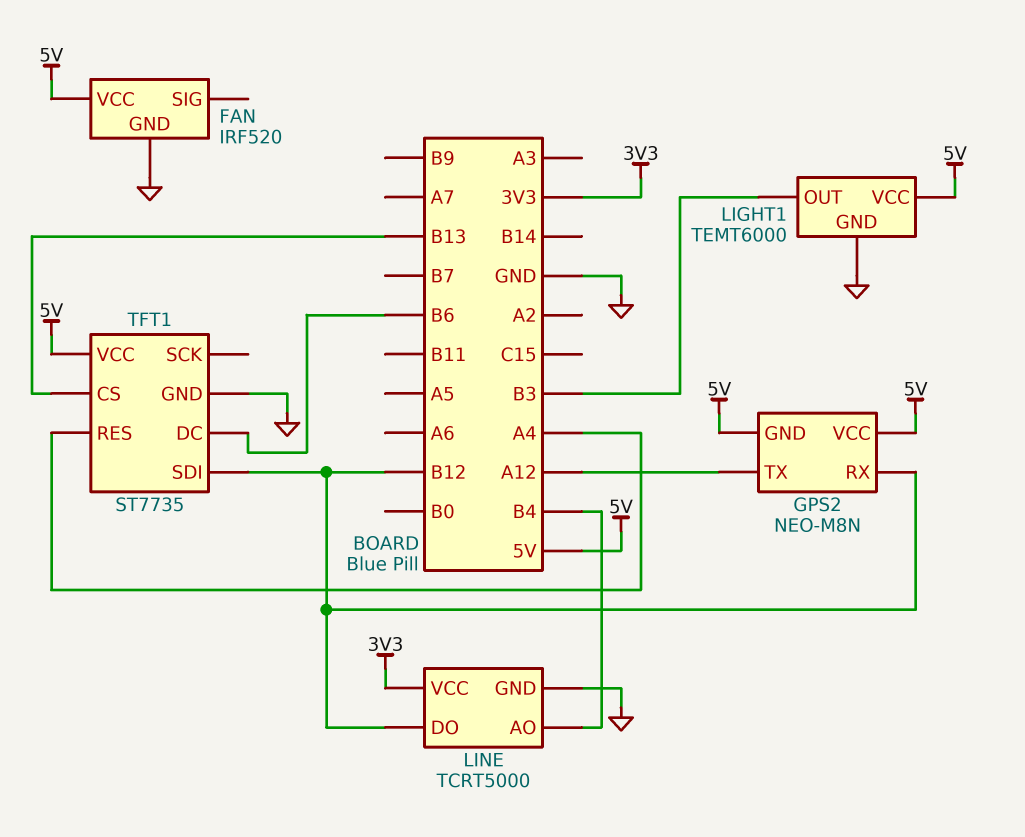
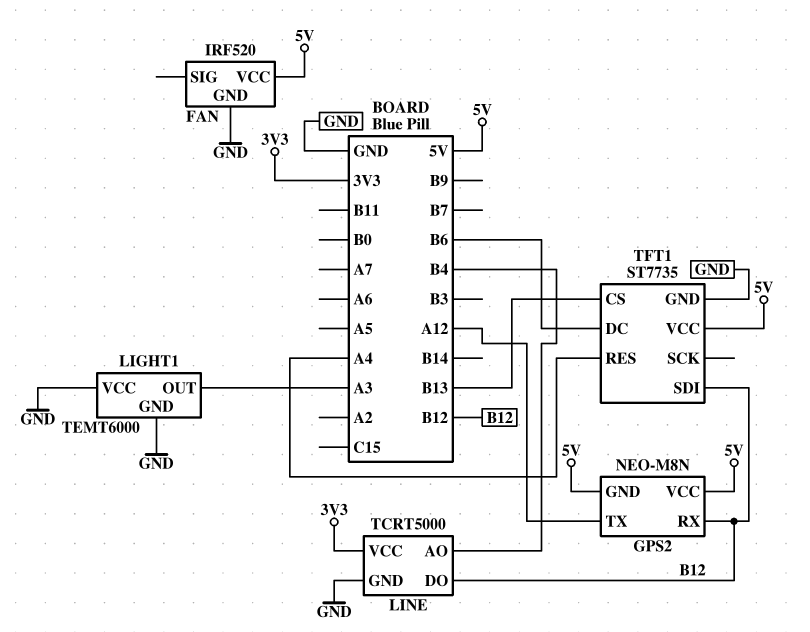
LIGHT1 pin OUT: B3 -> A3
LIGHT1 pin VCC: 5V -> GND

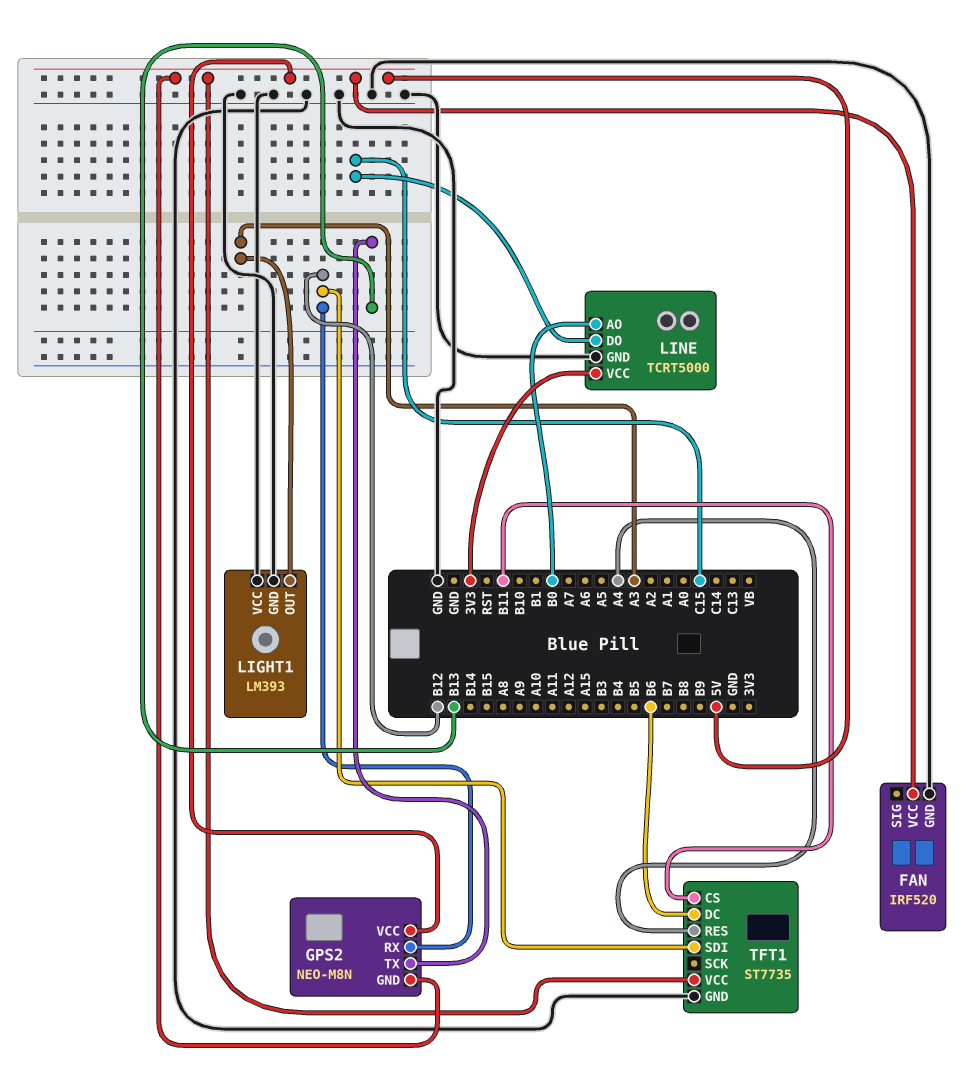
GPS2 pin TX: A12 -> B13
LIGHT1: TEMT6000 -> LM393
LINE pin AO: B4 -> B0
LINE pin DO: B12 -> C15
TFT1 pin CS: B13 -> B11

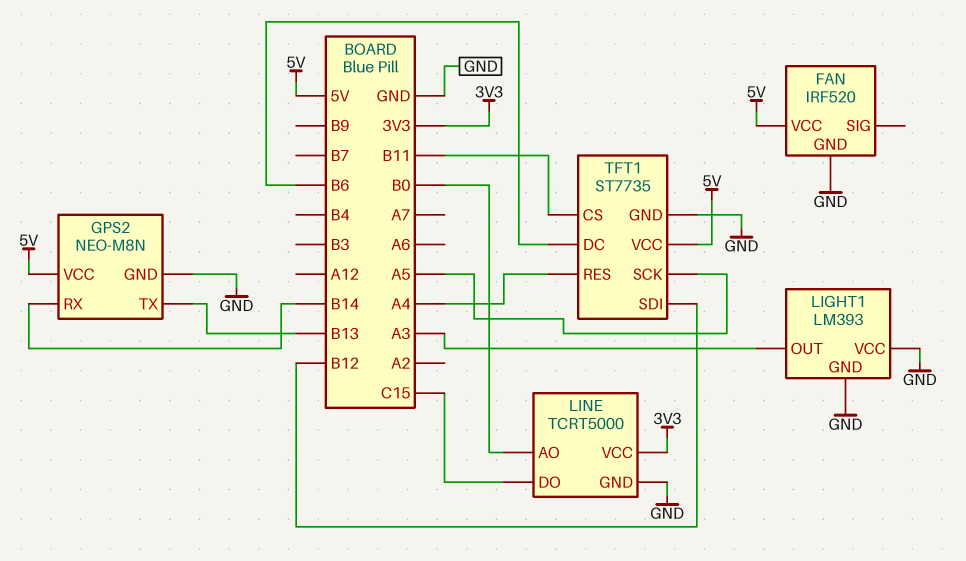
GPS2 pin GND: 5V -> GND
GPS2 pin RX: B12 -> B14
TFT1 pin SCK: none -> A5

